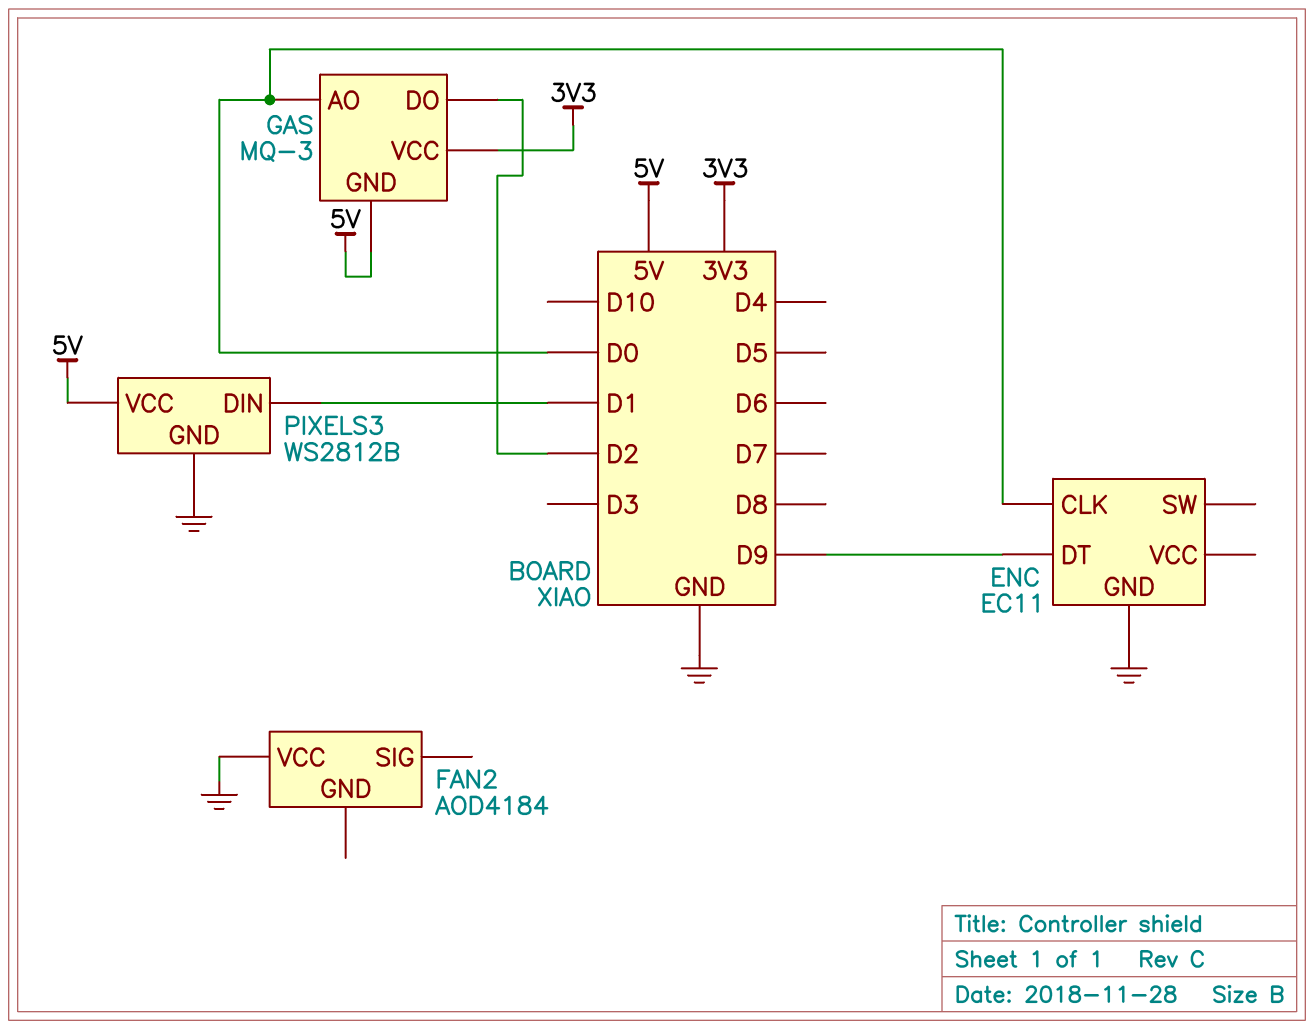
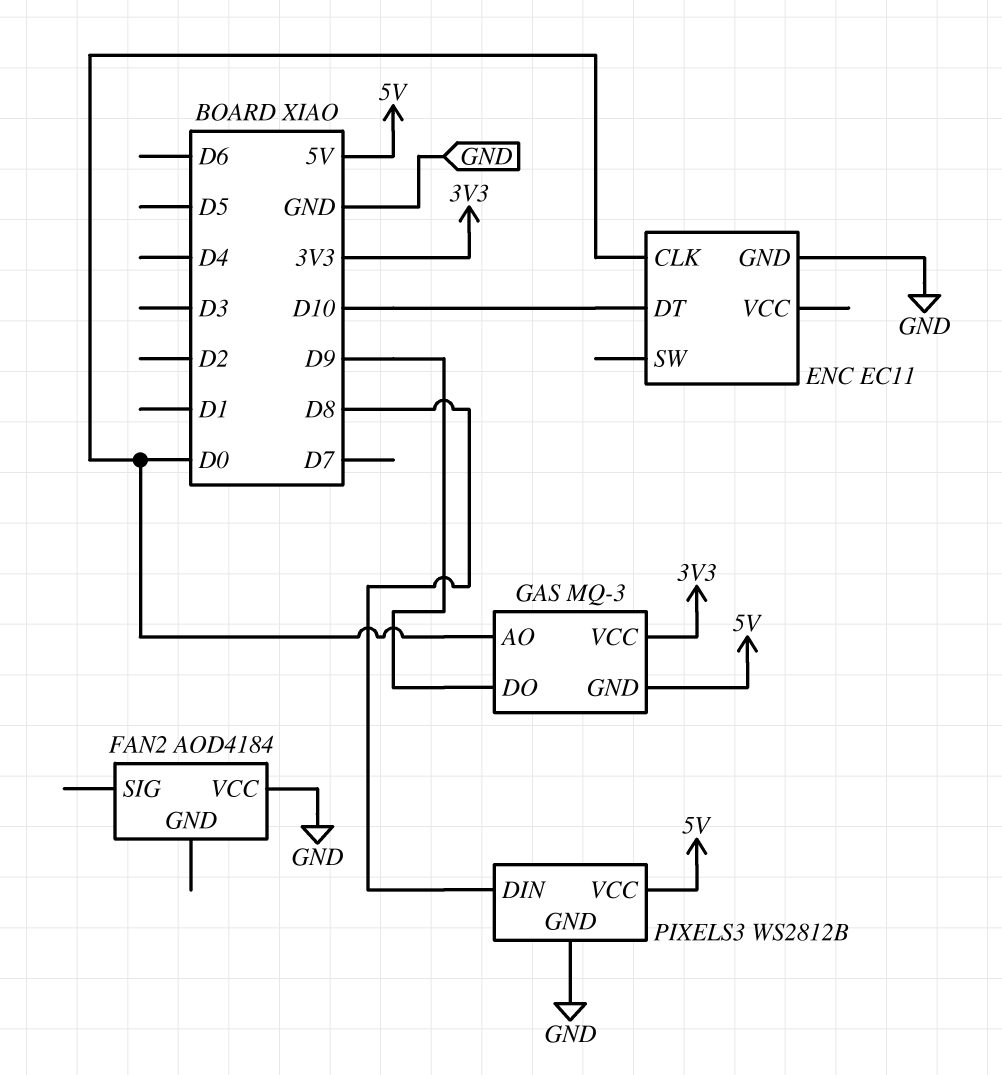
ENC pin DT: D9 -> D10
GAS pin DO: D2 -> D9
PIXELS3 pin DIN: D1 -> D8

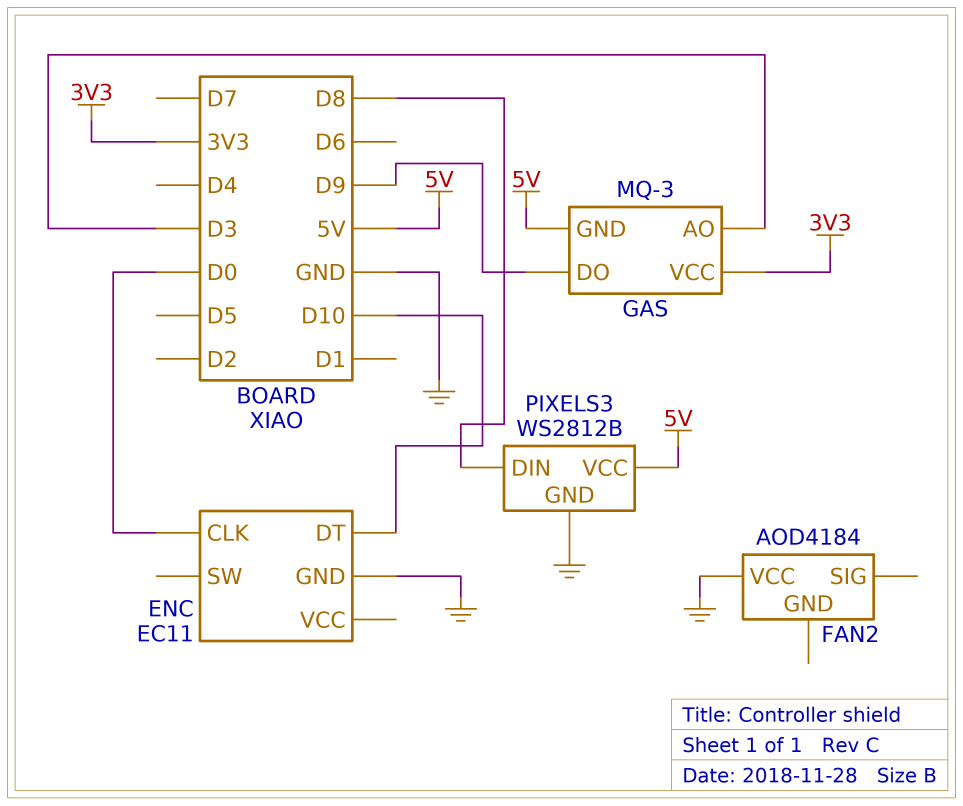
GAS pin AO: D0 -> D3

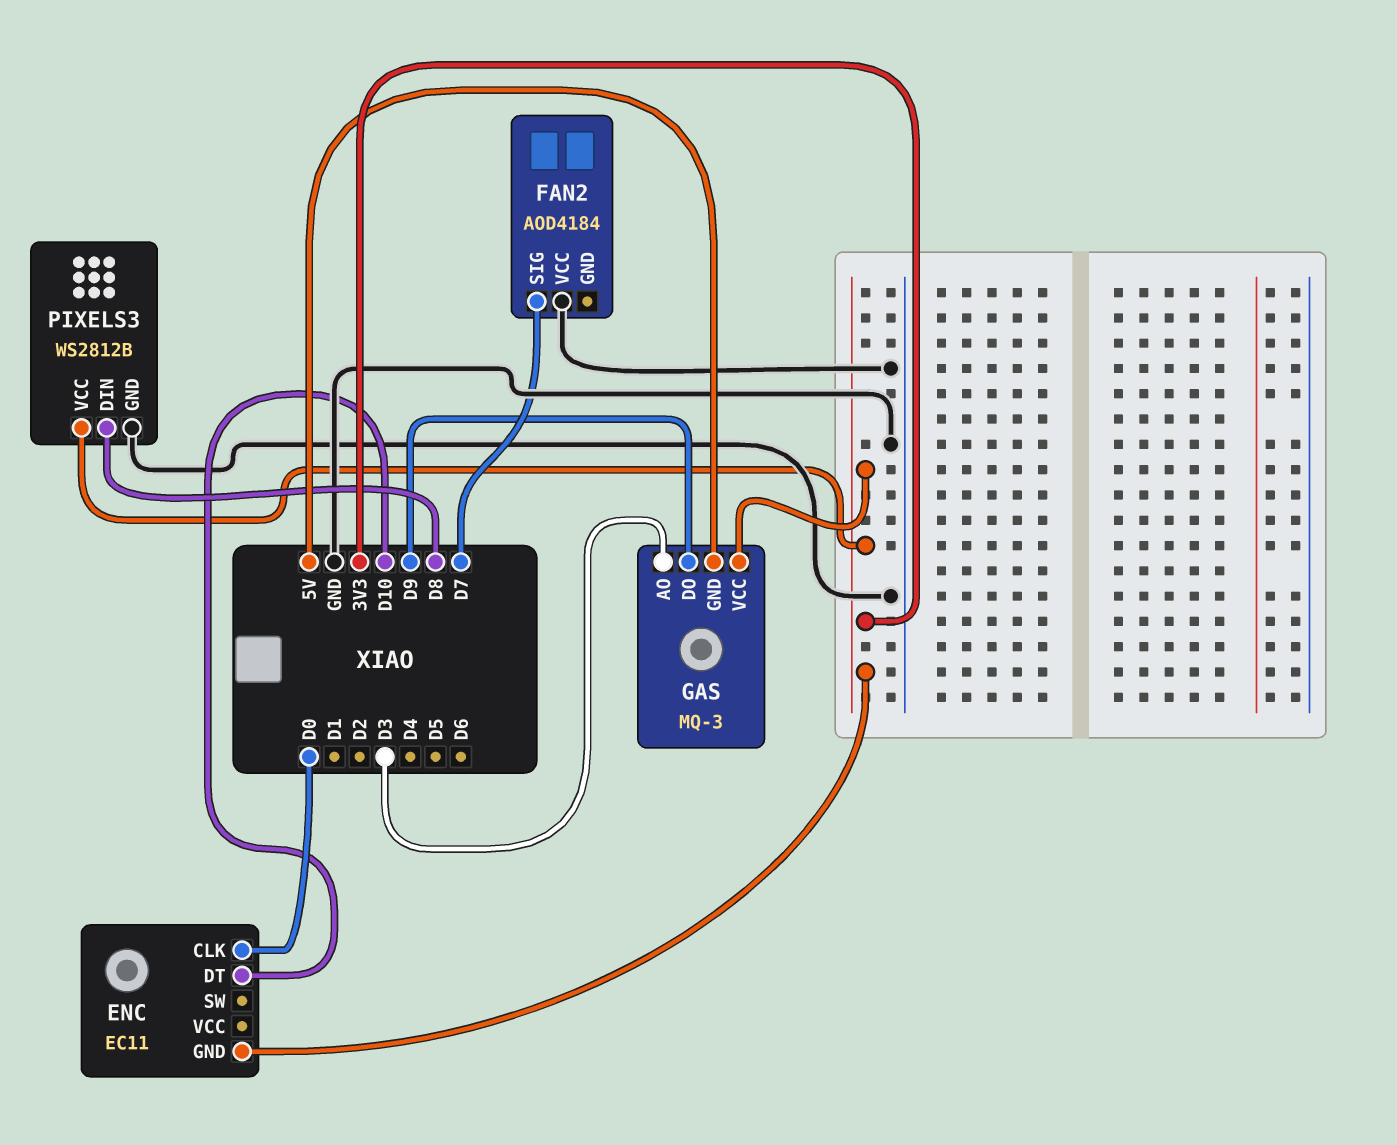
ENC pin GND: GND -> 3V3
FAN2 pin SIG: none -> D7
PIXELS3 pin VCC: 5V -> 3V3

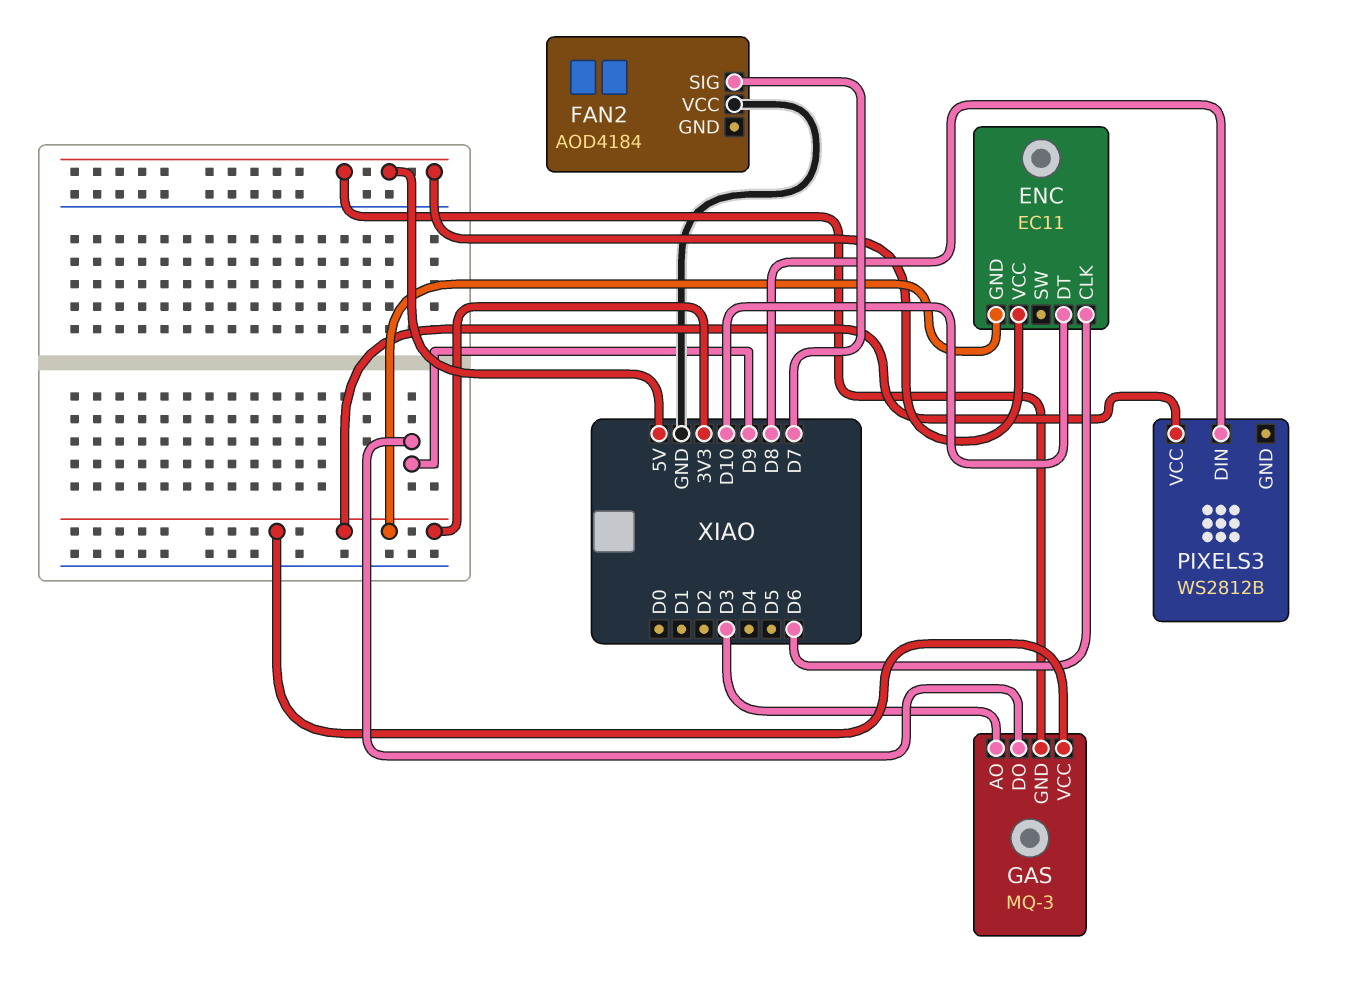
ENC pin CLK: D0 -> D6
ENC pin VCC: none -> 5V
PIXELS3 pin GND: GND -> none

